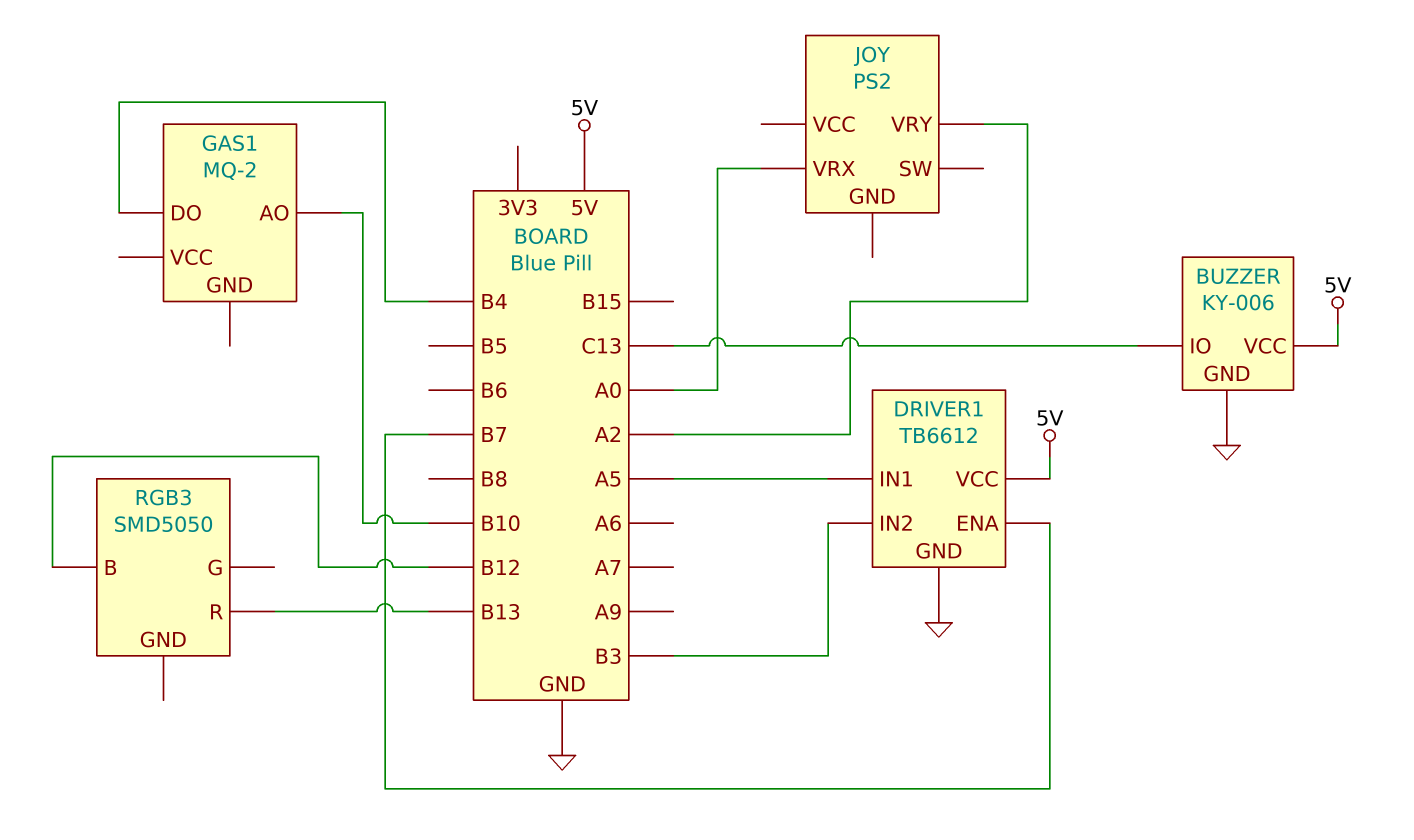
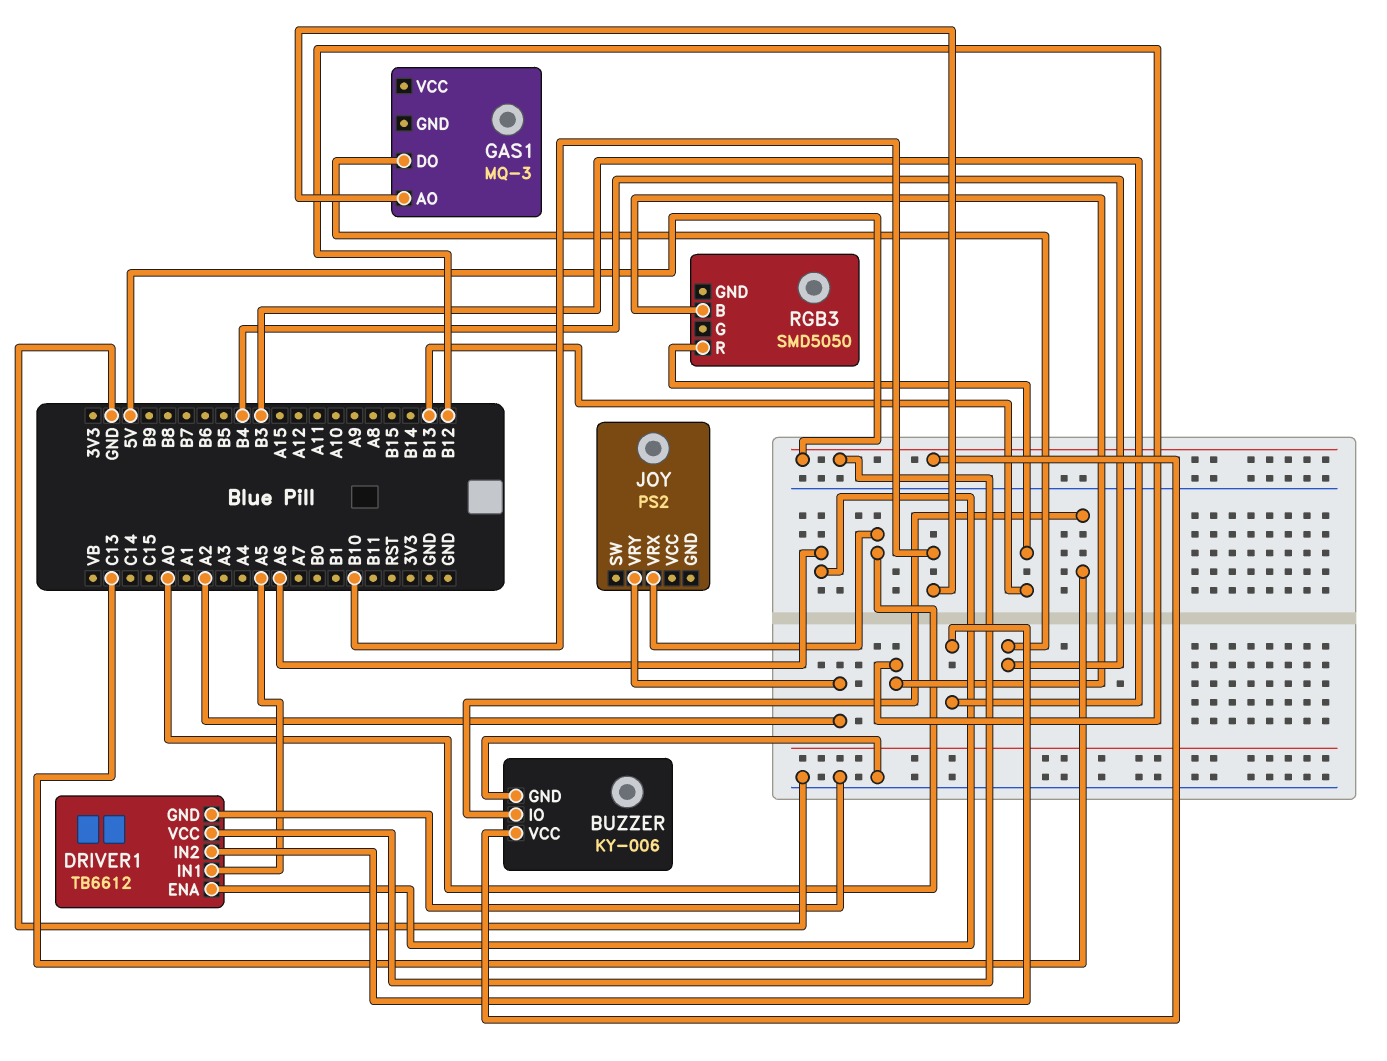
DRIVER1 pin ENA: B7 -> A6
GAS1: MQ-2 -> MQ-3

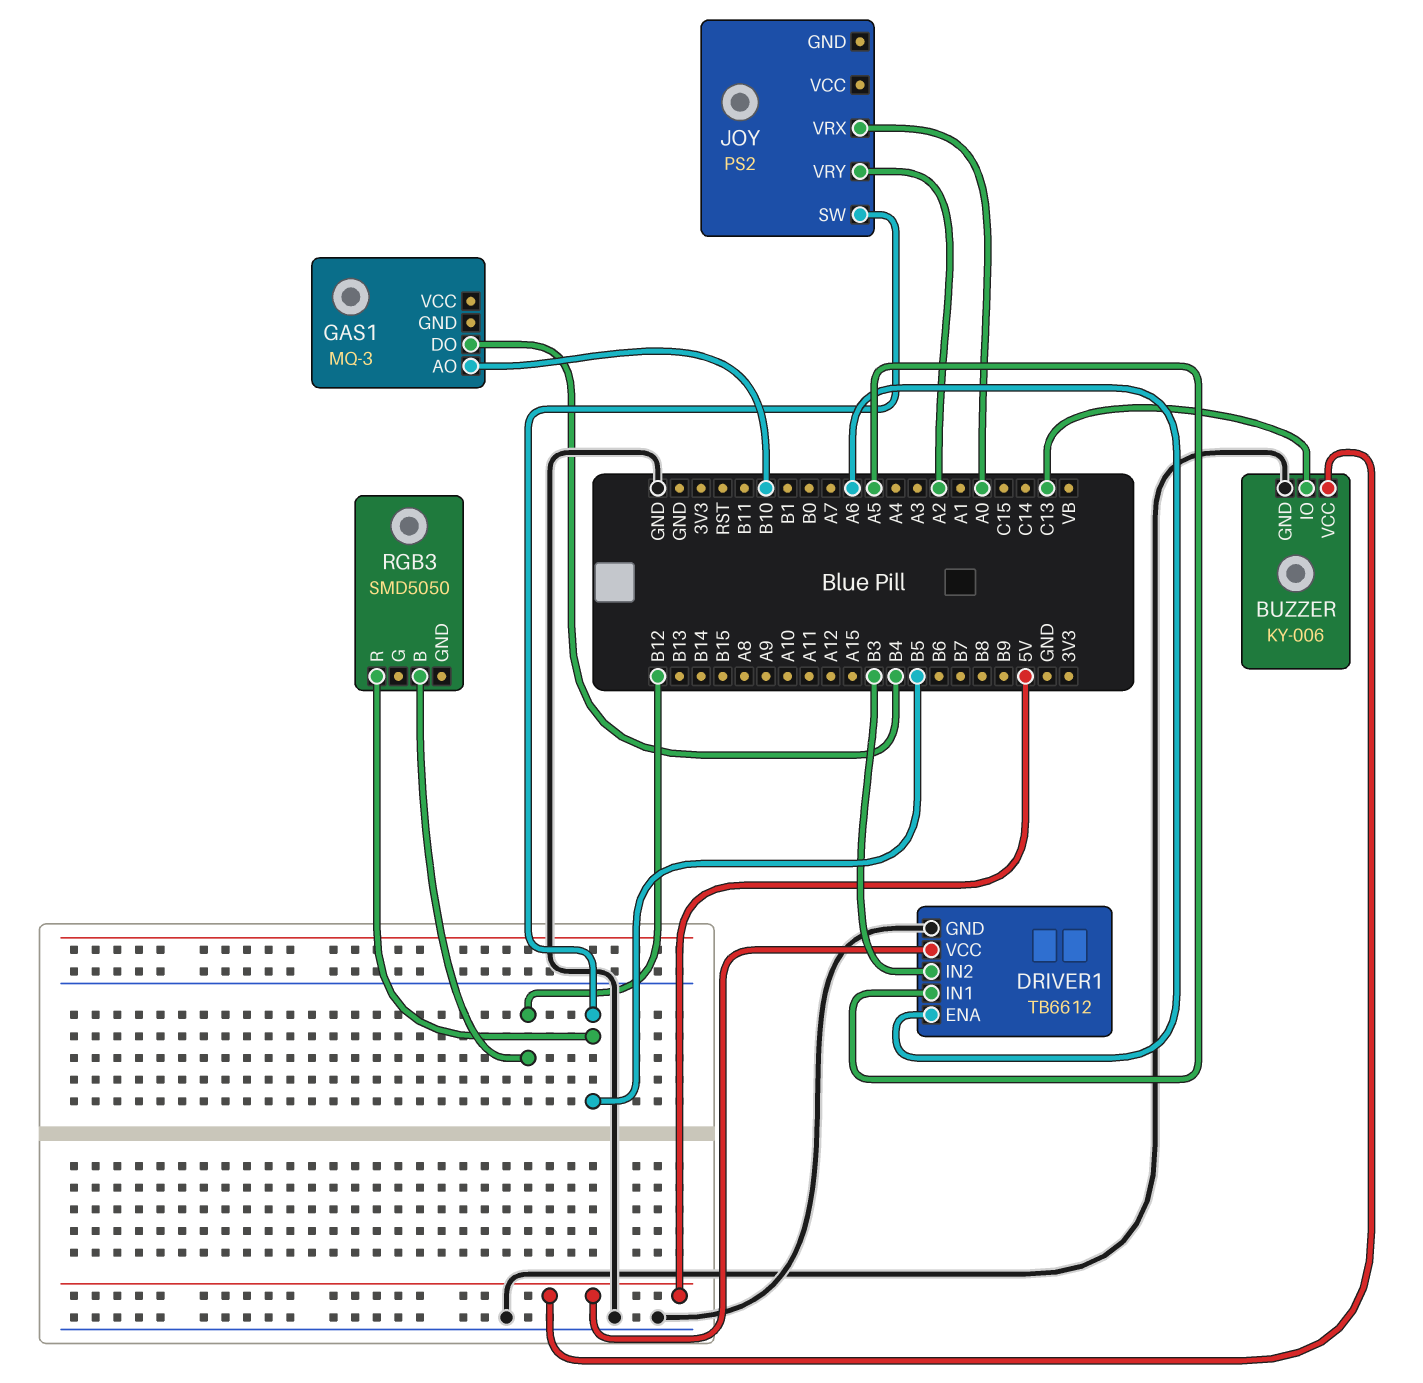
JOY pin SW: none -> B5
RGB3 pin R: B13 -> B5

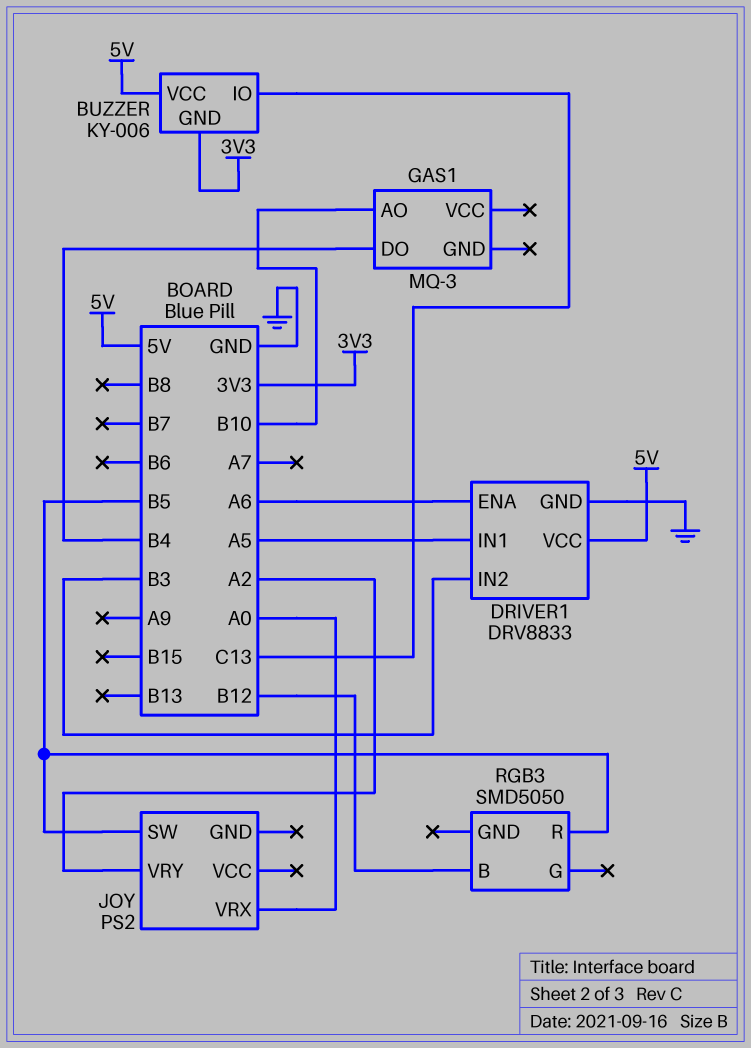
BUZZER pin GND: GND -> 3V3
DRIVER1: TB6612 -> DRV8833

